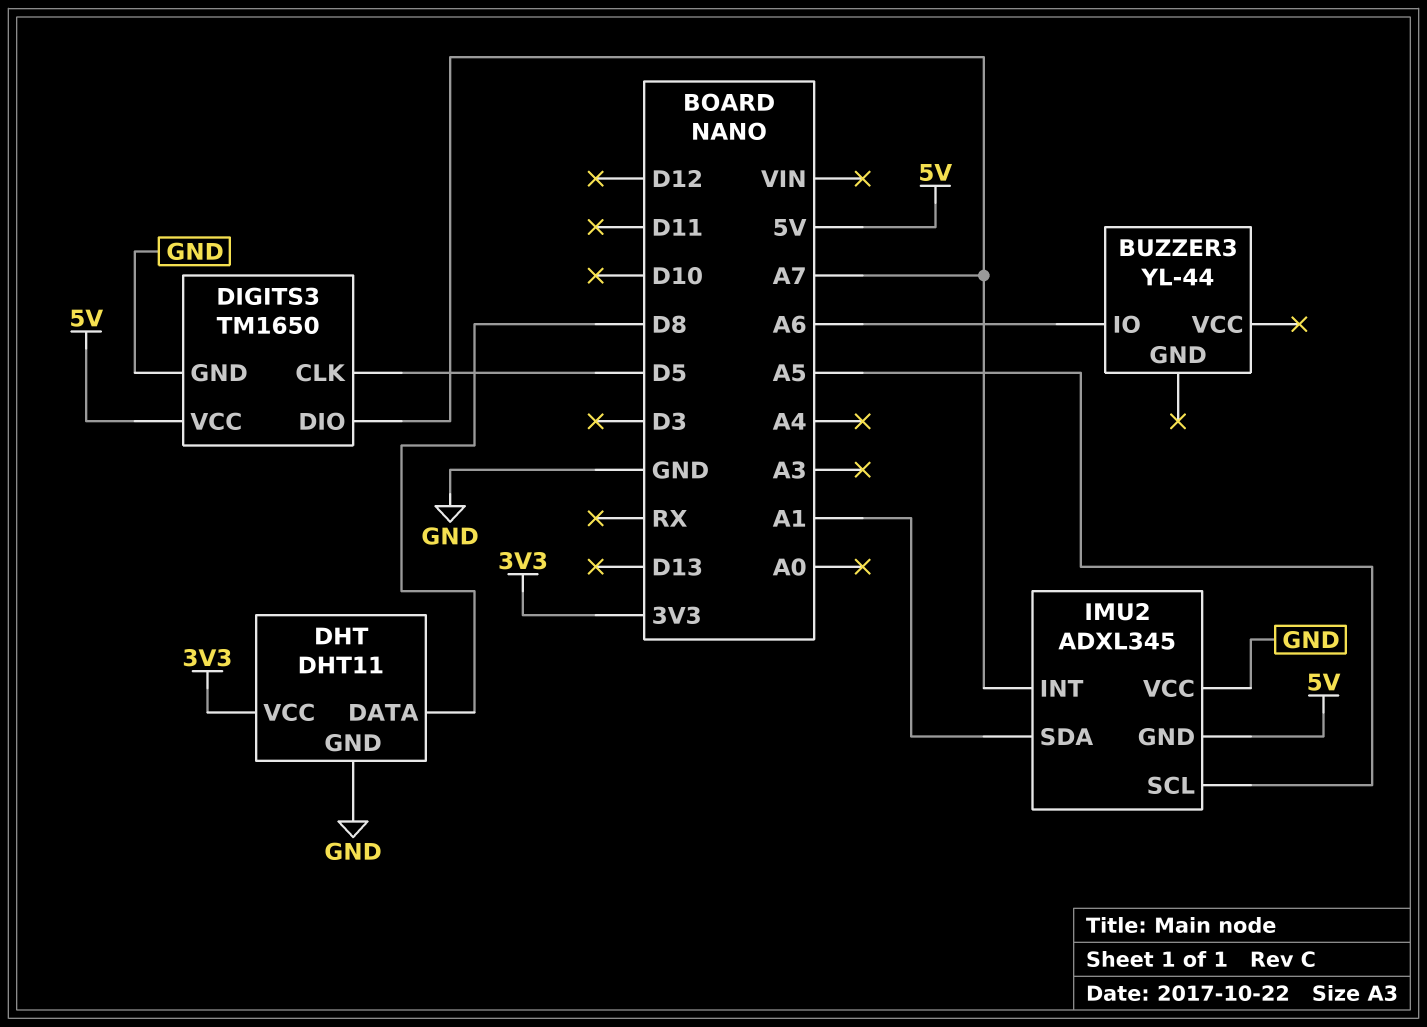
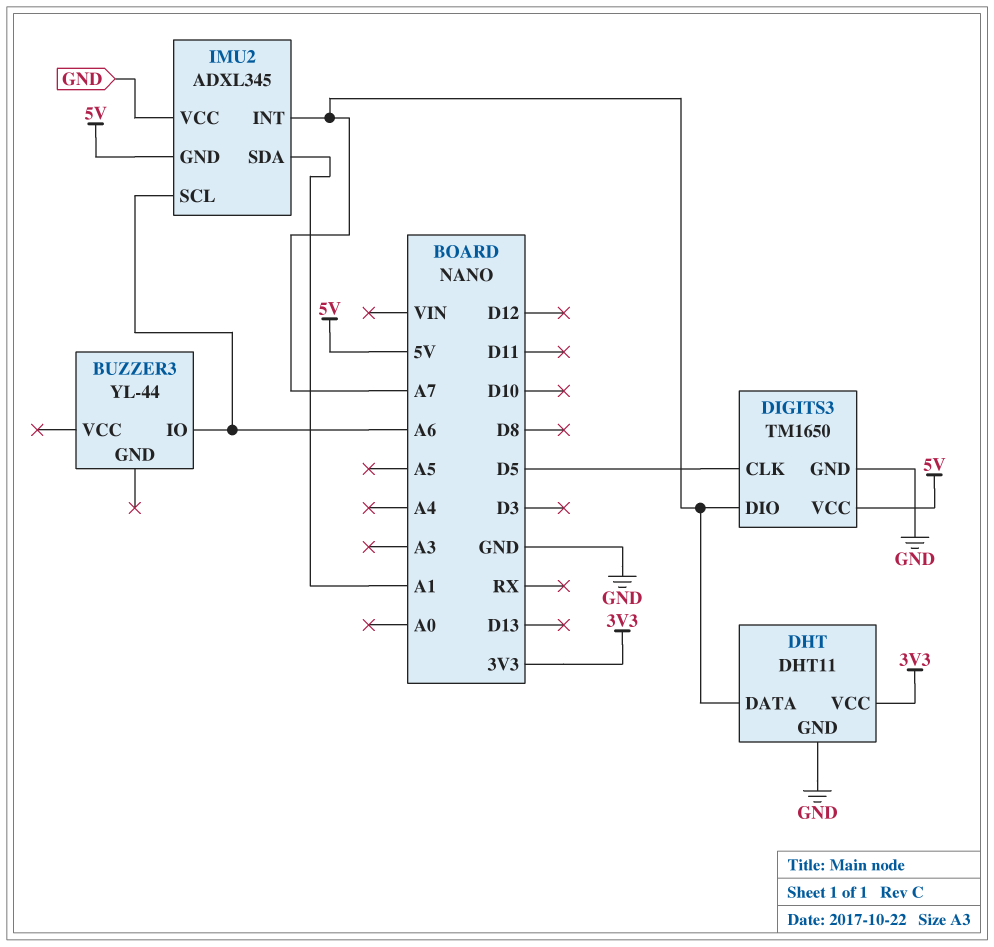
DHT pin DATA: D8 -> A7
IMU2 pin SCL: A5 -> A6

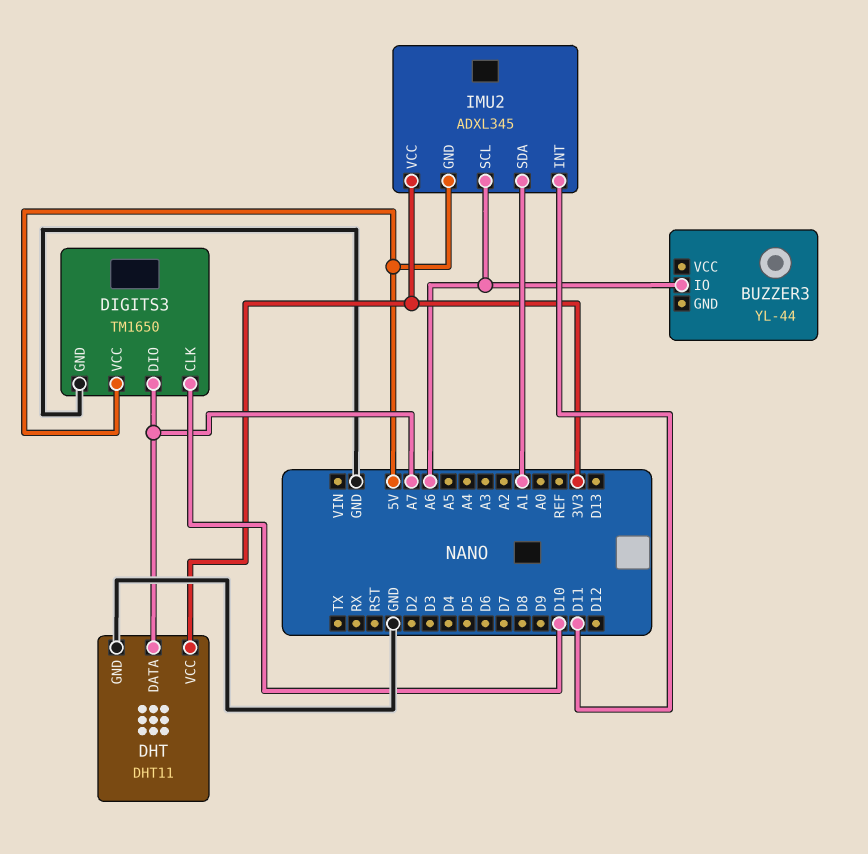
DIGITS3 pin CLK: D5 -> D10
IMU2 pin INT: A7 -> D11
IMU2 pin VCC: GND -> 3V3

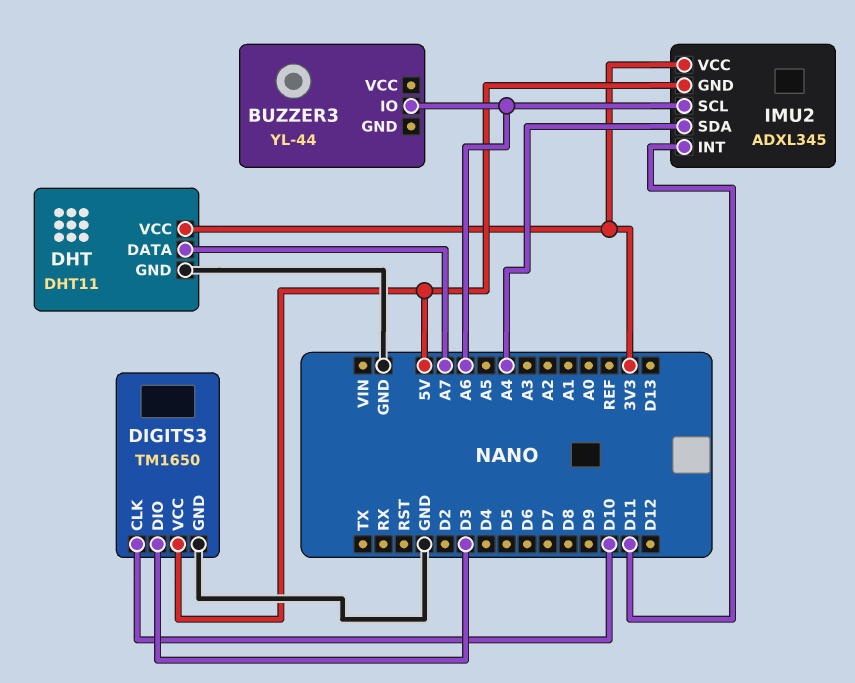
DIGITS3 pin DIO: A7 -> D3
IMU2 pin SDA: A1 -> A4

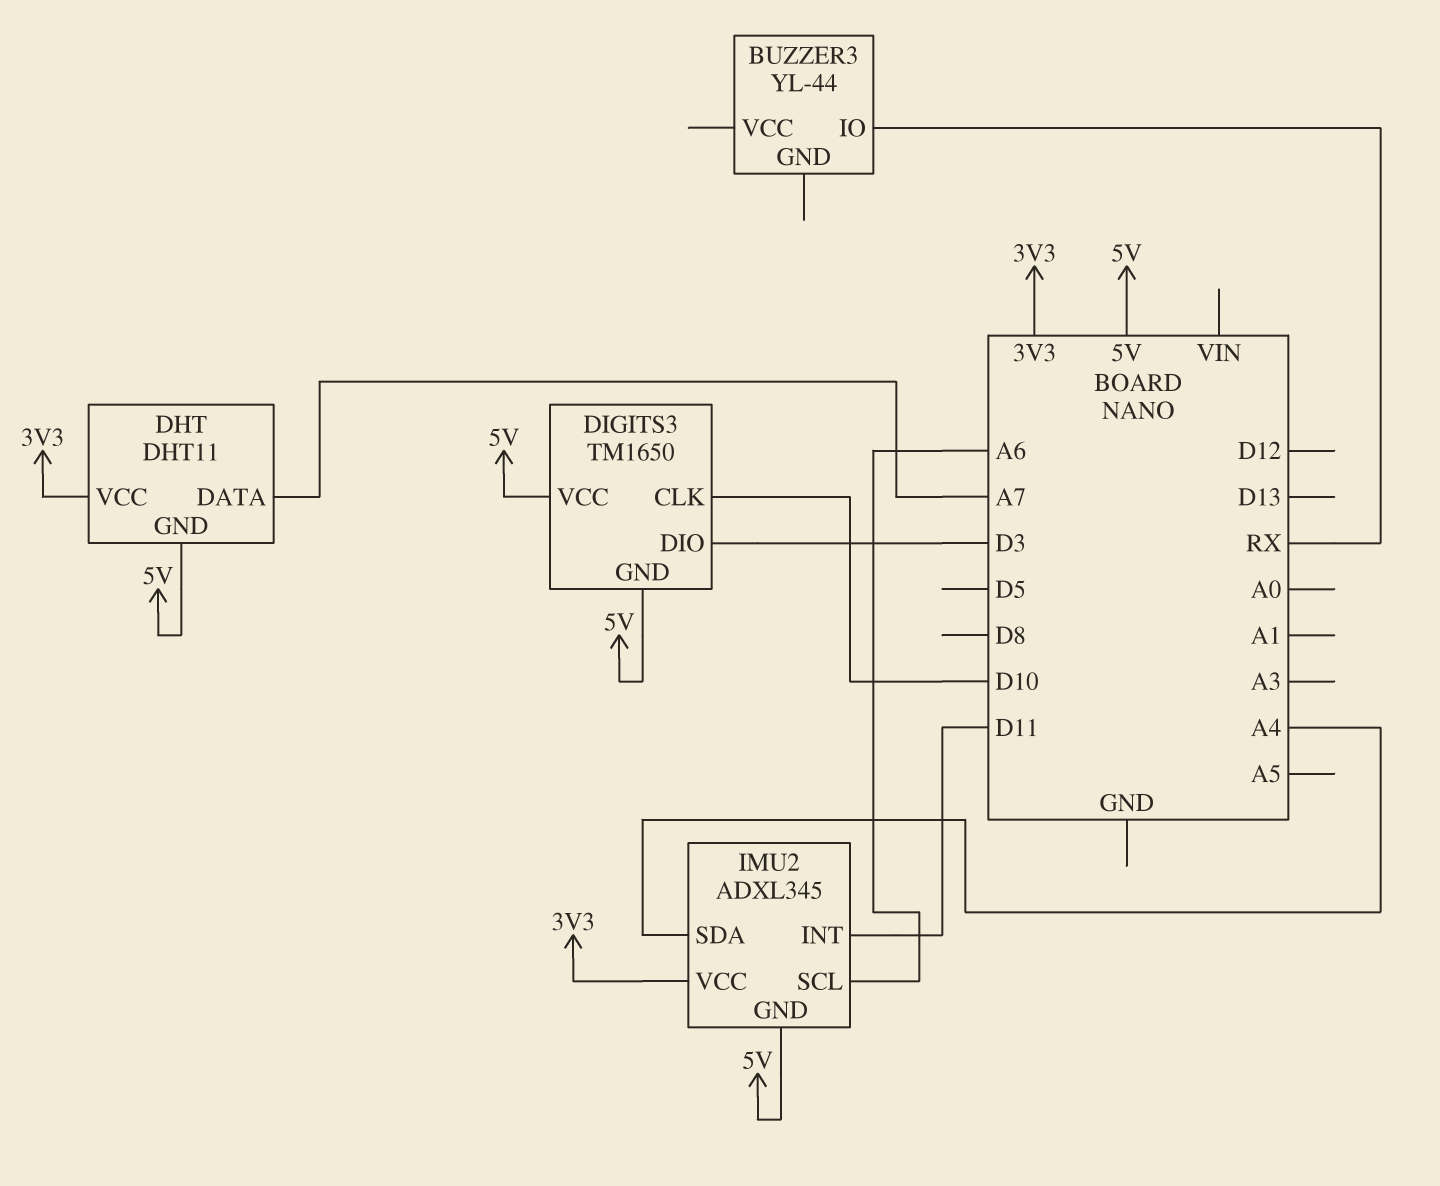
BUZZER3 pin IO: A6 -> RX
DHT pin GND: GND -> 5V
DIGITS3 pin GND: GND -> 5V

